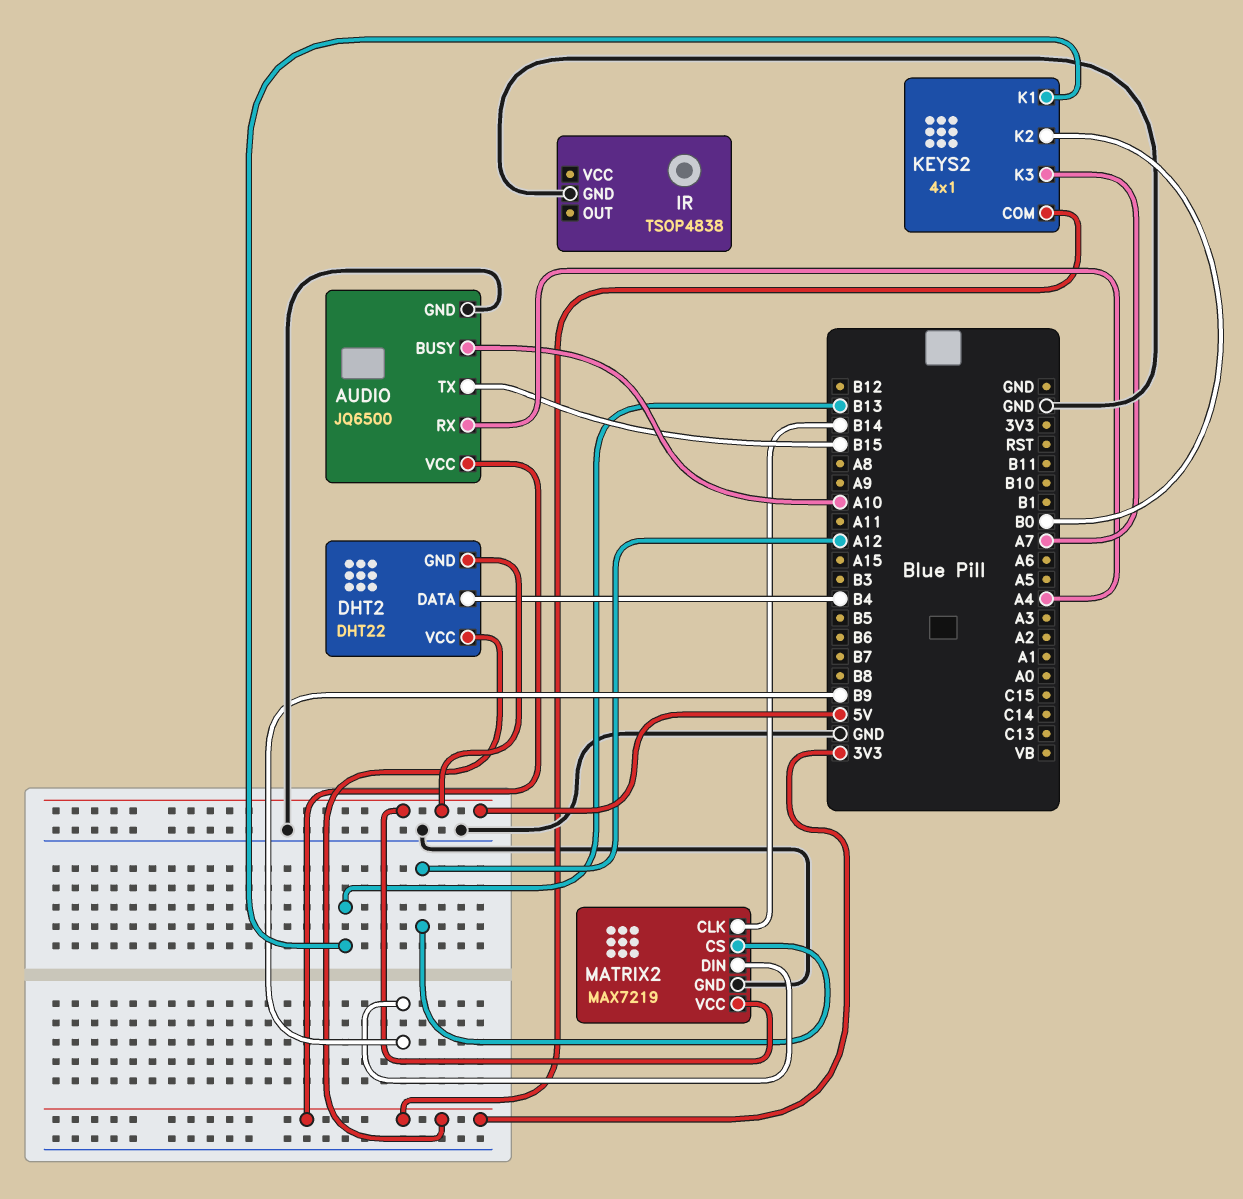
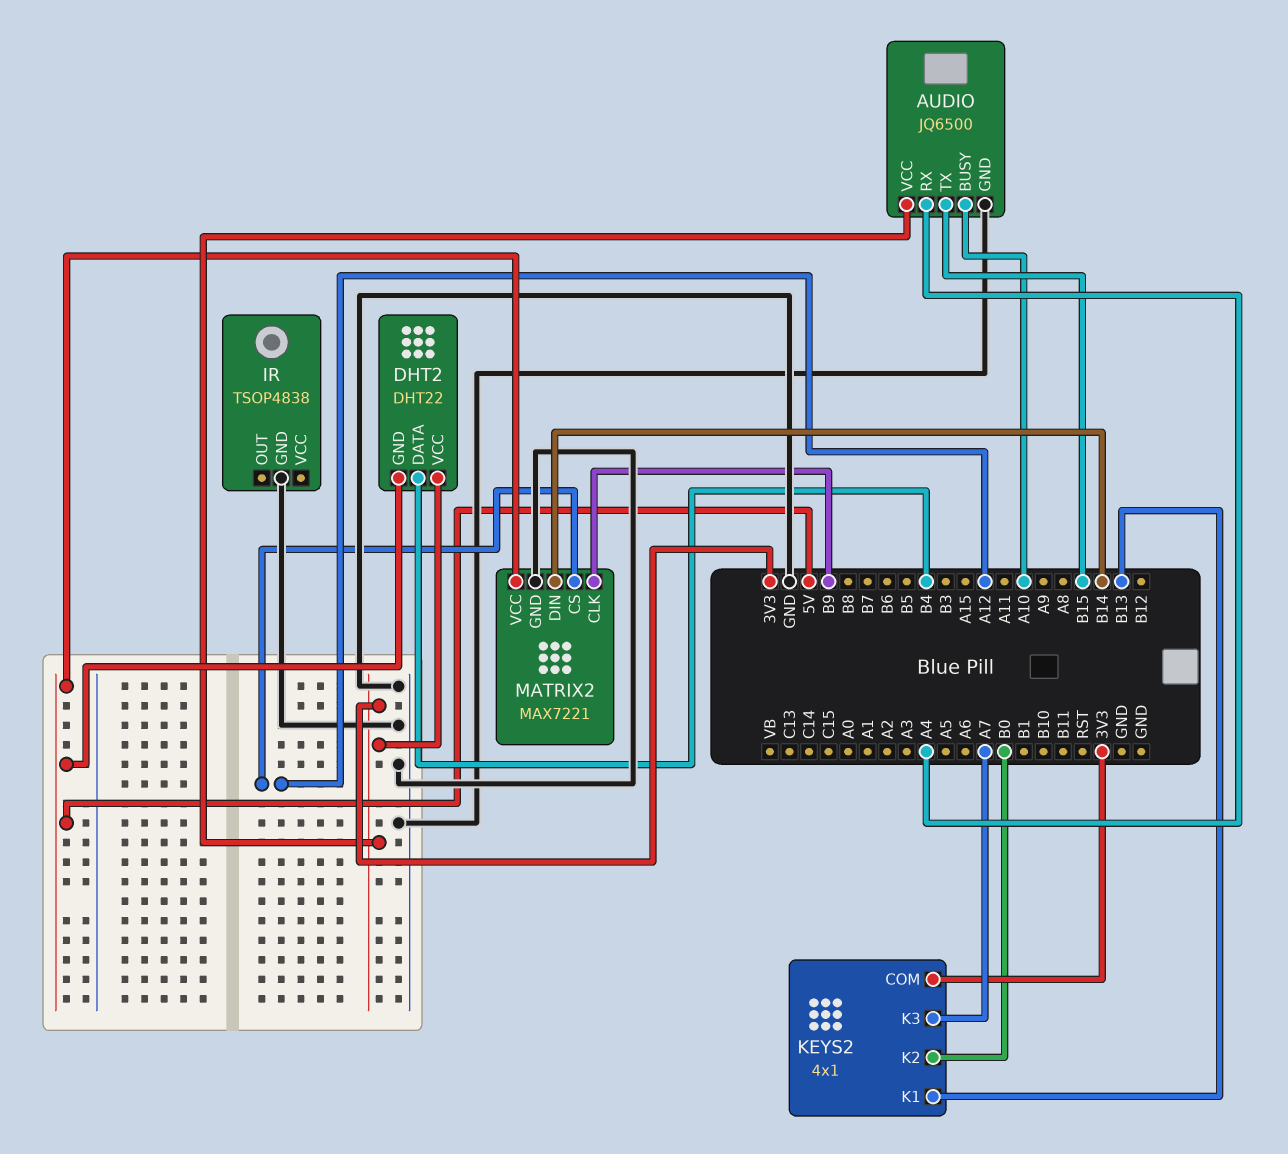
MATRIX2: MAX7219 -> MAX7221
MATRIX2 pin CLK: B14 -> B9
MATRIX2 pin DIN: B9 -> B14

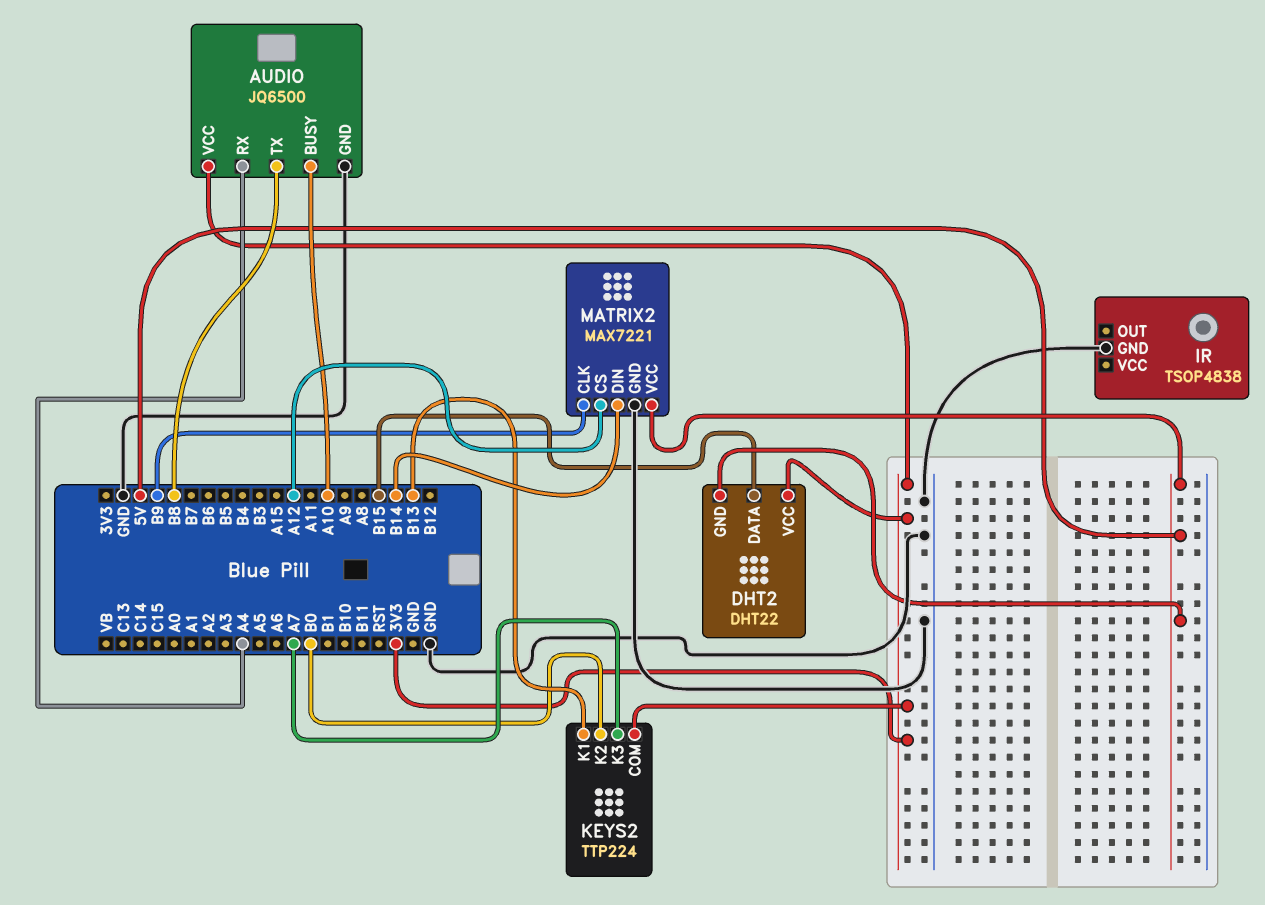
AUDIO pin TX: B15 -> B8
DHT2 pin DATA: B4 -> B15
KEYS2: 4x1 -> TTP224

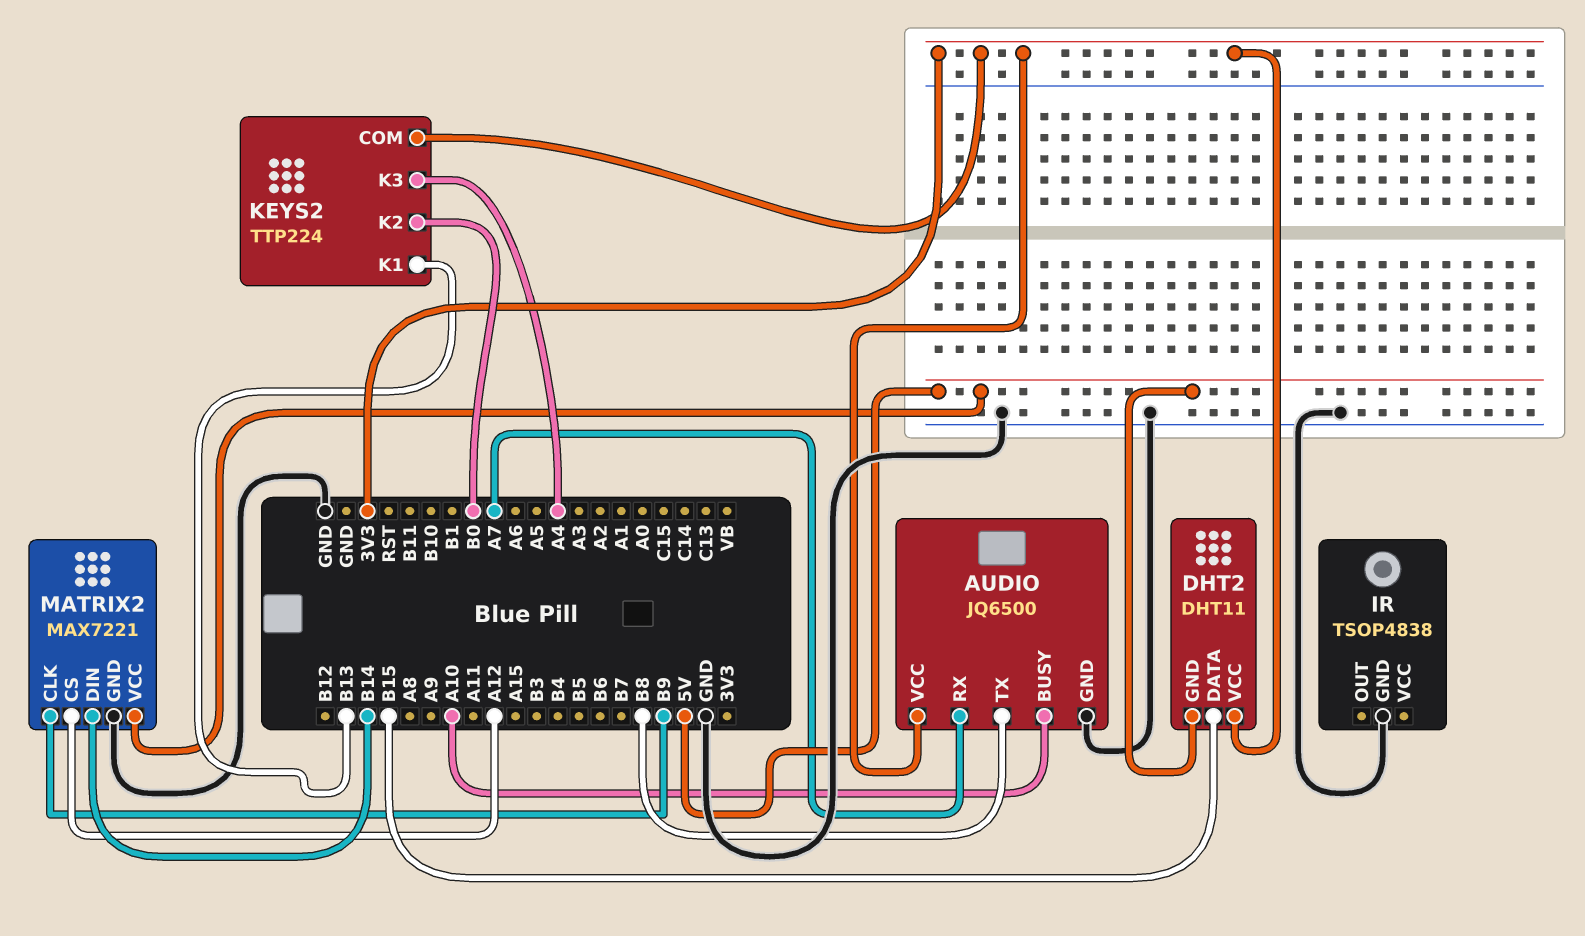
AUDIO pin RX: A4 -> A7
DHT2: DHT22 -> DHT11
KEYS2 pin K3: A7 -> A4

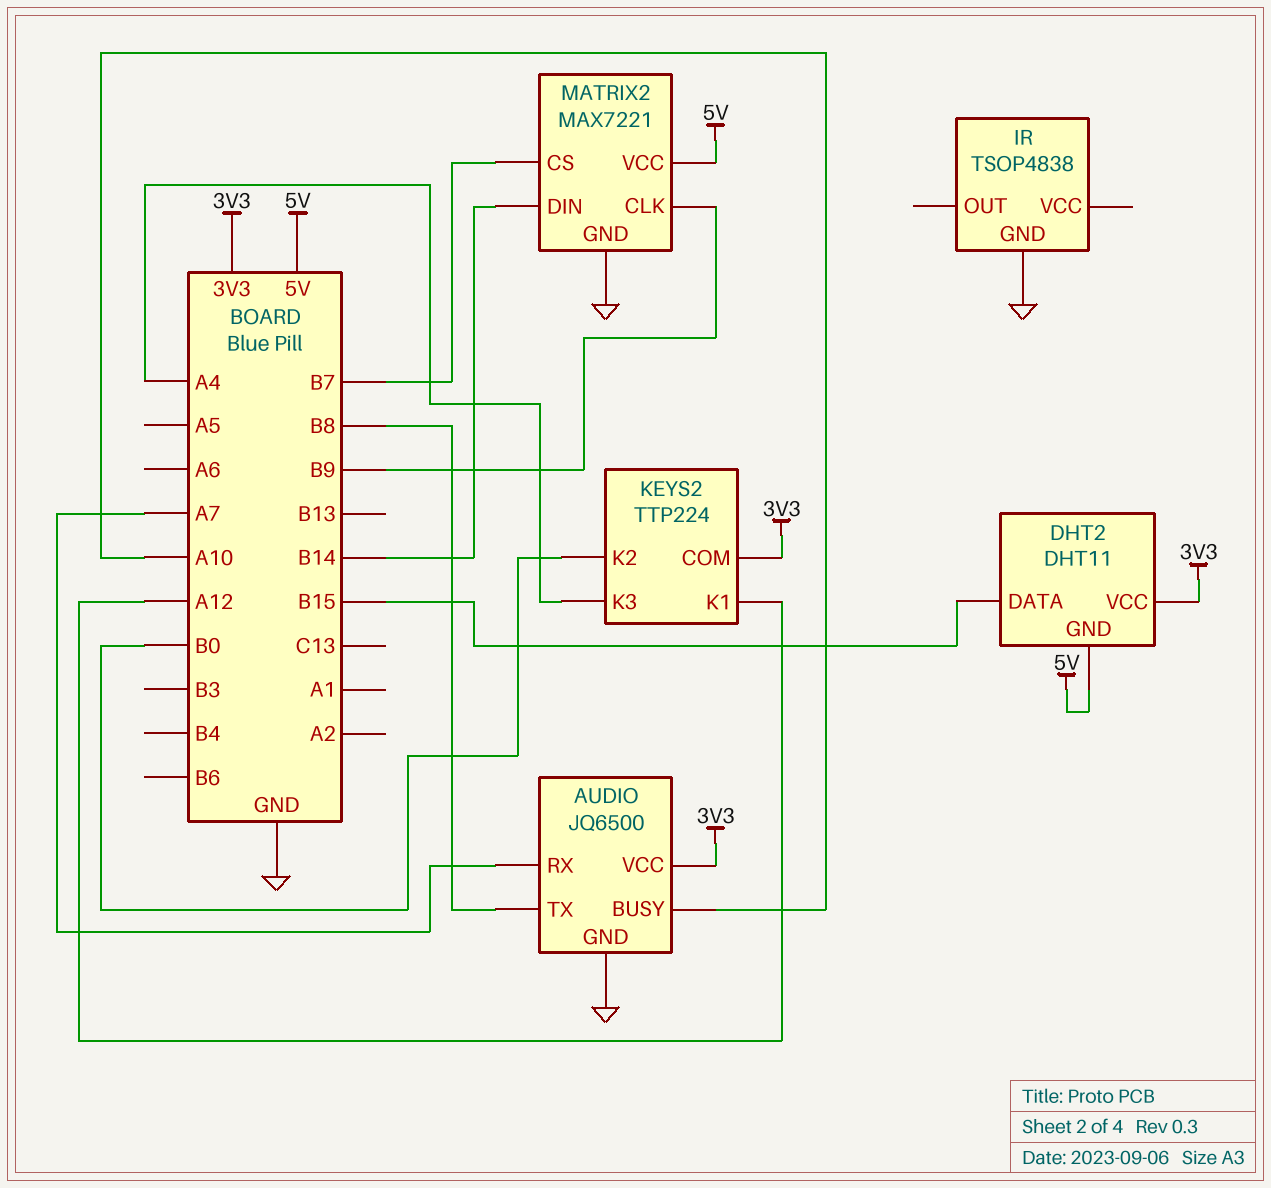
KEYS2 pin K1: B13 -> A12
MATRIX2 pin CS: A12 -> B7

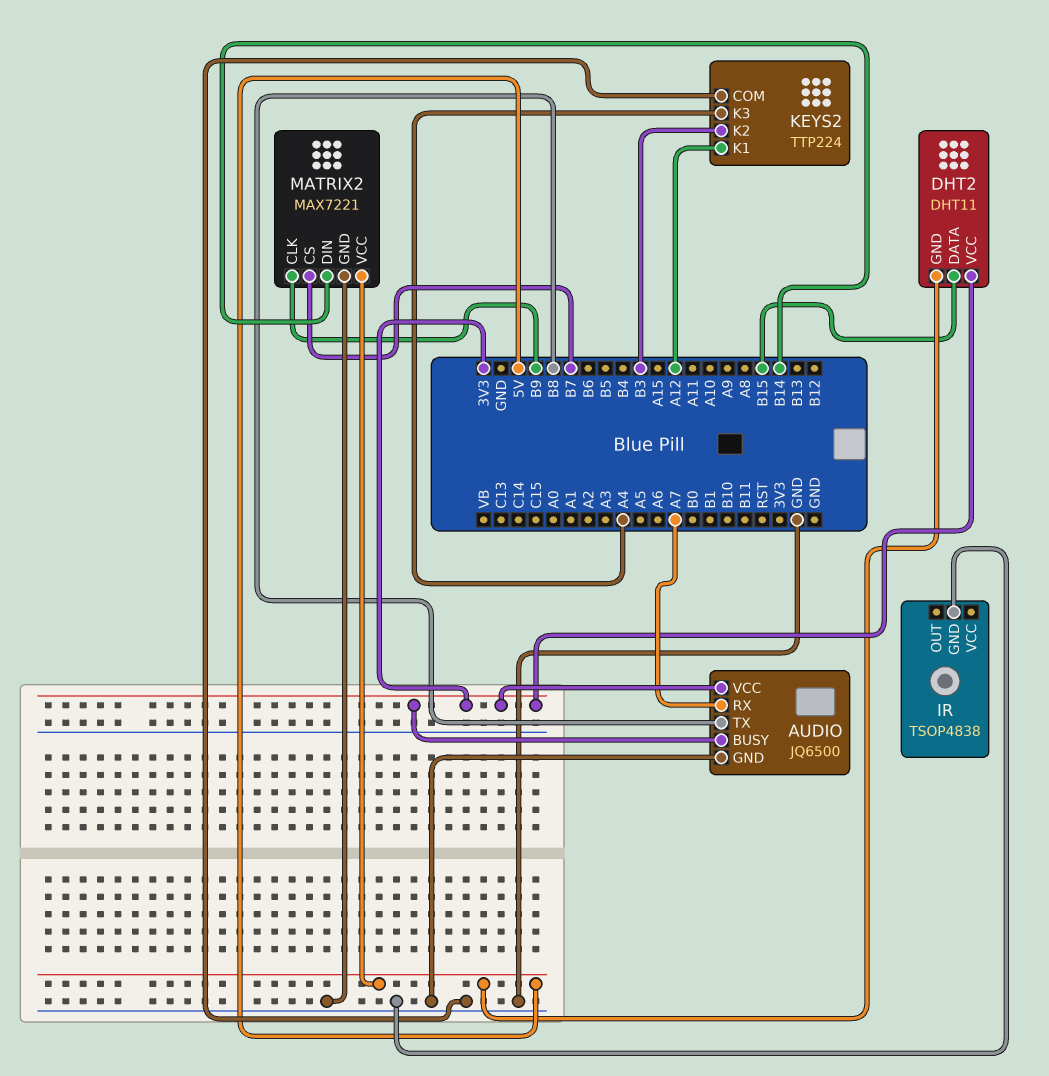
AUDIO pin BUSY: A10 -> 3V3
KEYS2 pin COM: 3V3 -> GND
KEYS2 pin K2: B0 -> B3

